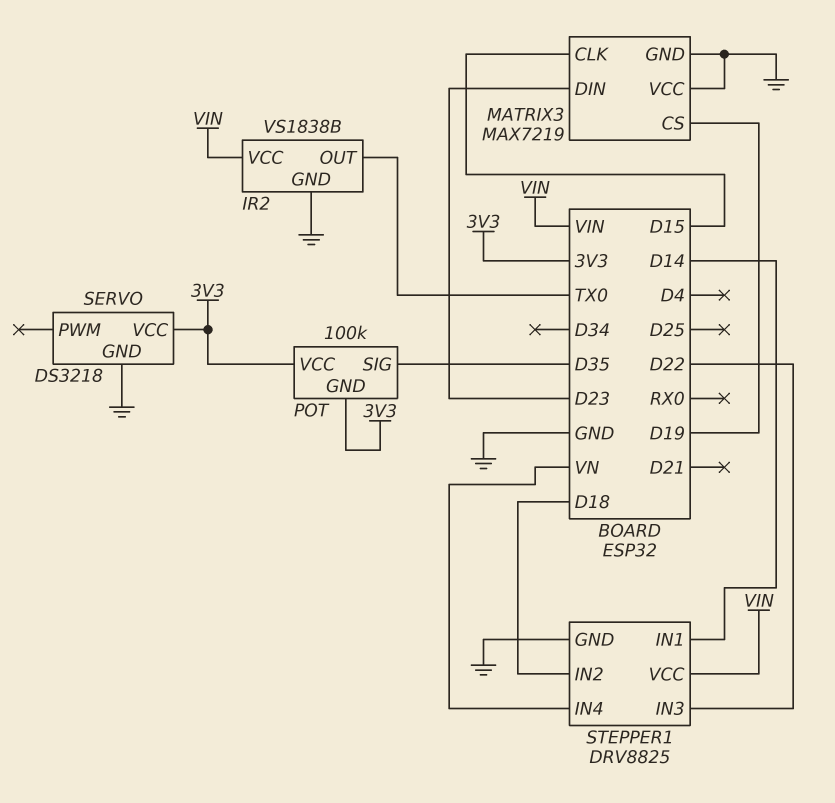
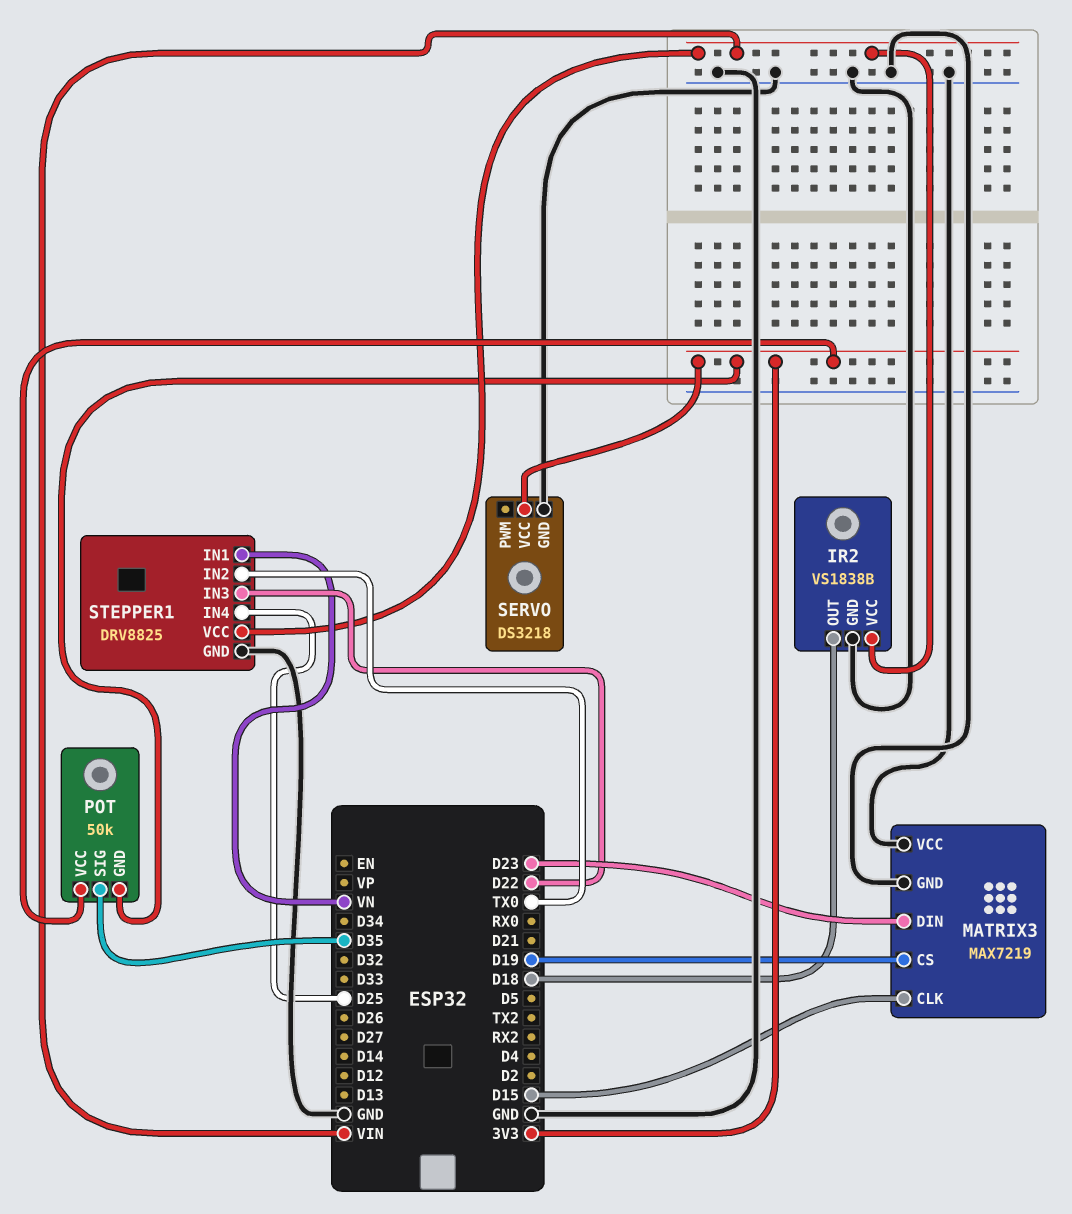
IR2 pin OUT: TX0 -> D18
POT: 100k -> 50k
STEPPER1 pin IN1: D14 -> VN
STEPPER1 pin IN2: D18 -> TX0
STEPPER1 pin IN4: VN -> D25

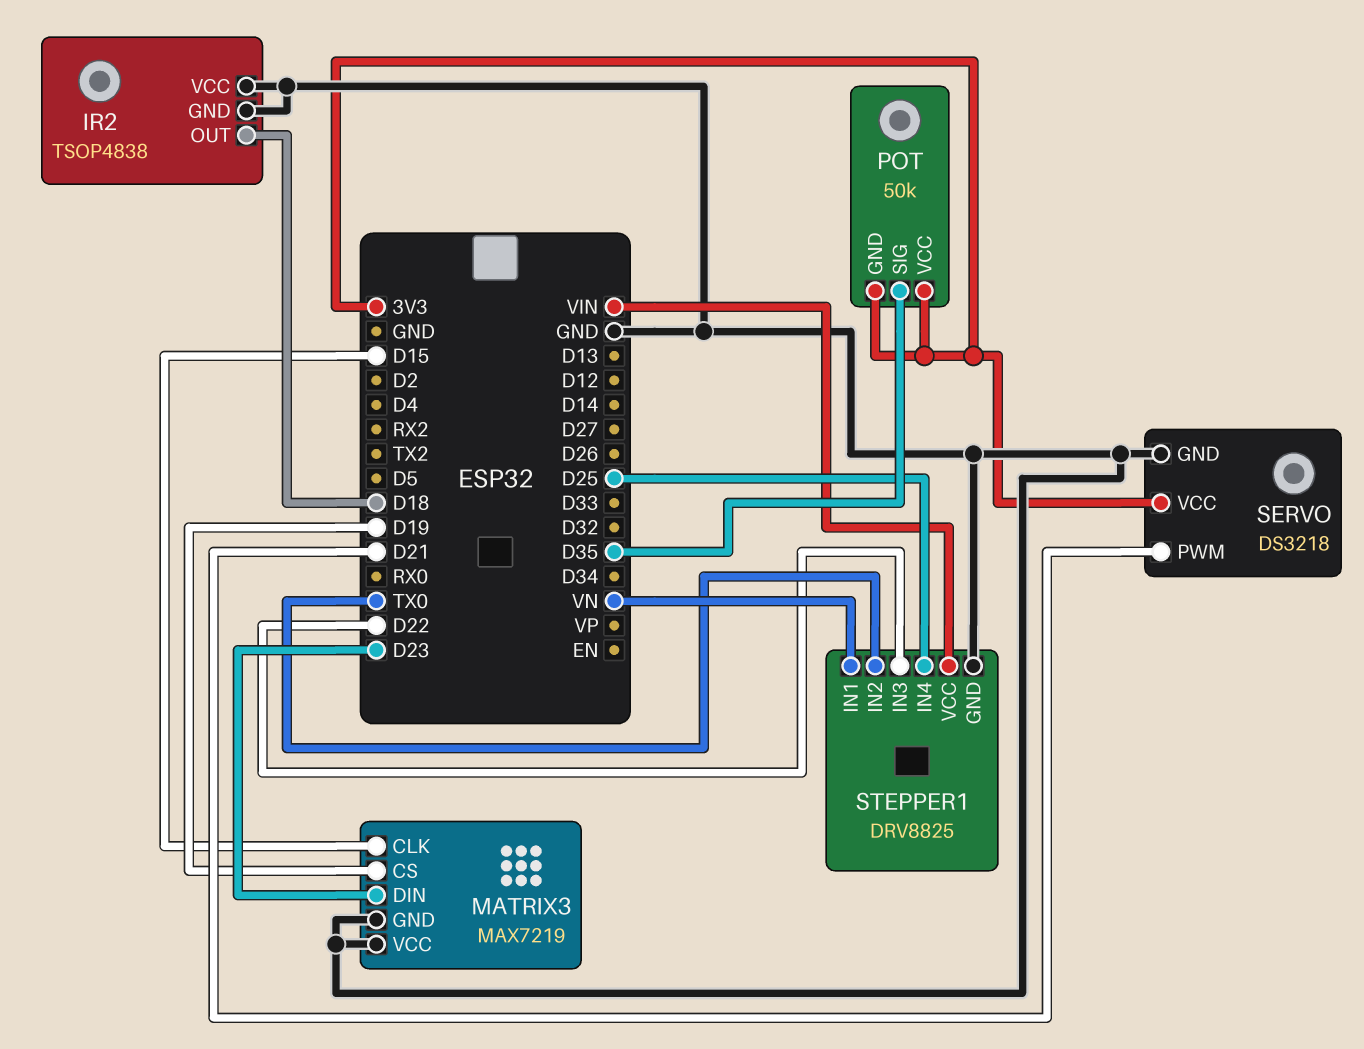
IR2: VS1838B -> TSOP4838
IR2 pin VCC: VIN -> GND
SERVO pin PWM: none -> D21

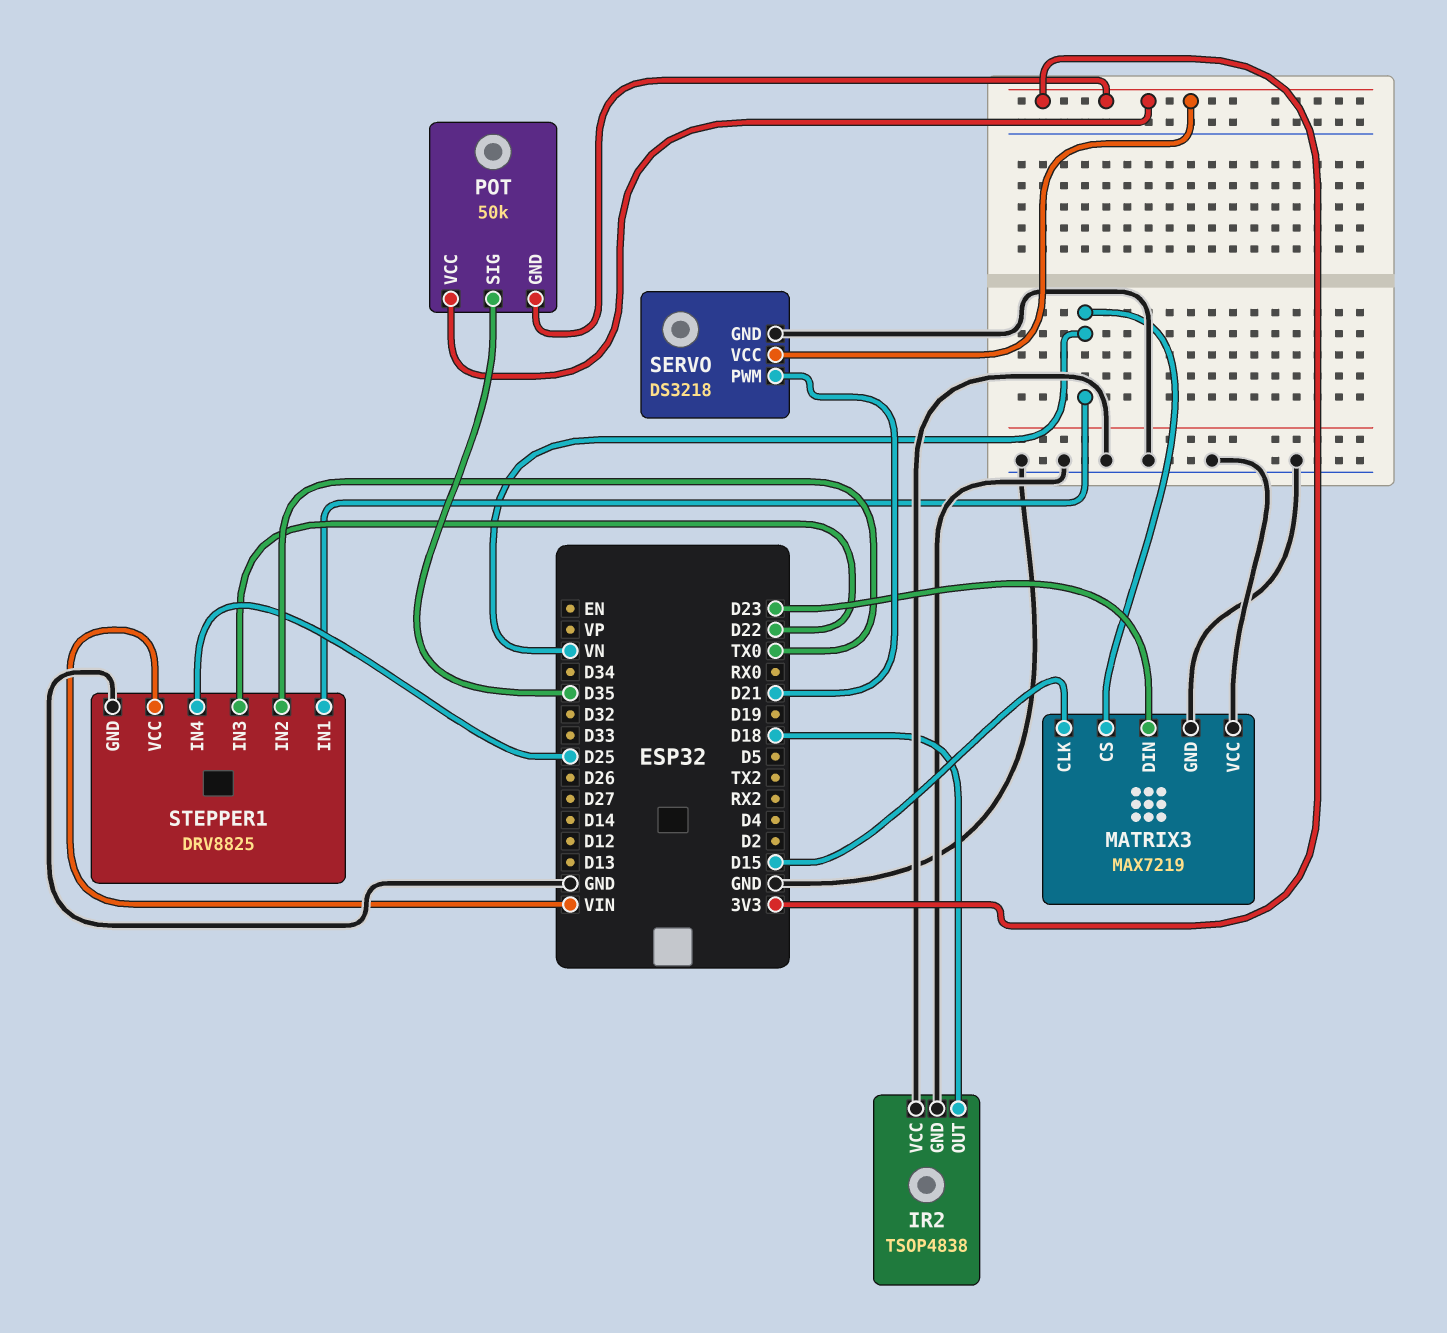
MATRIX3 pin CS: D19 -> VN

